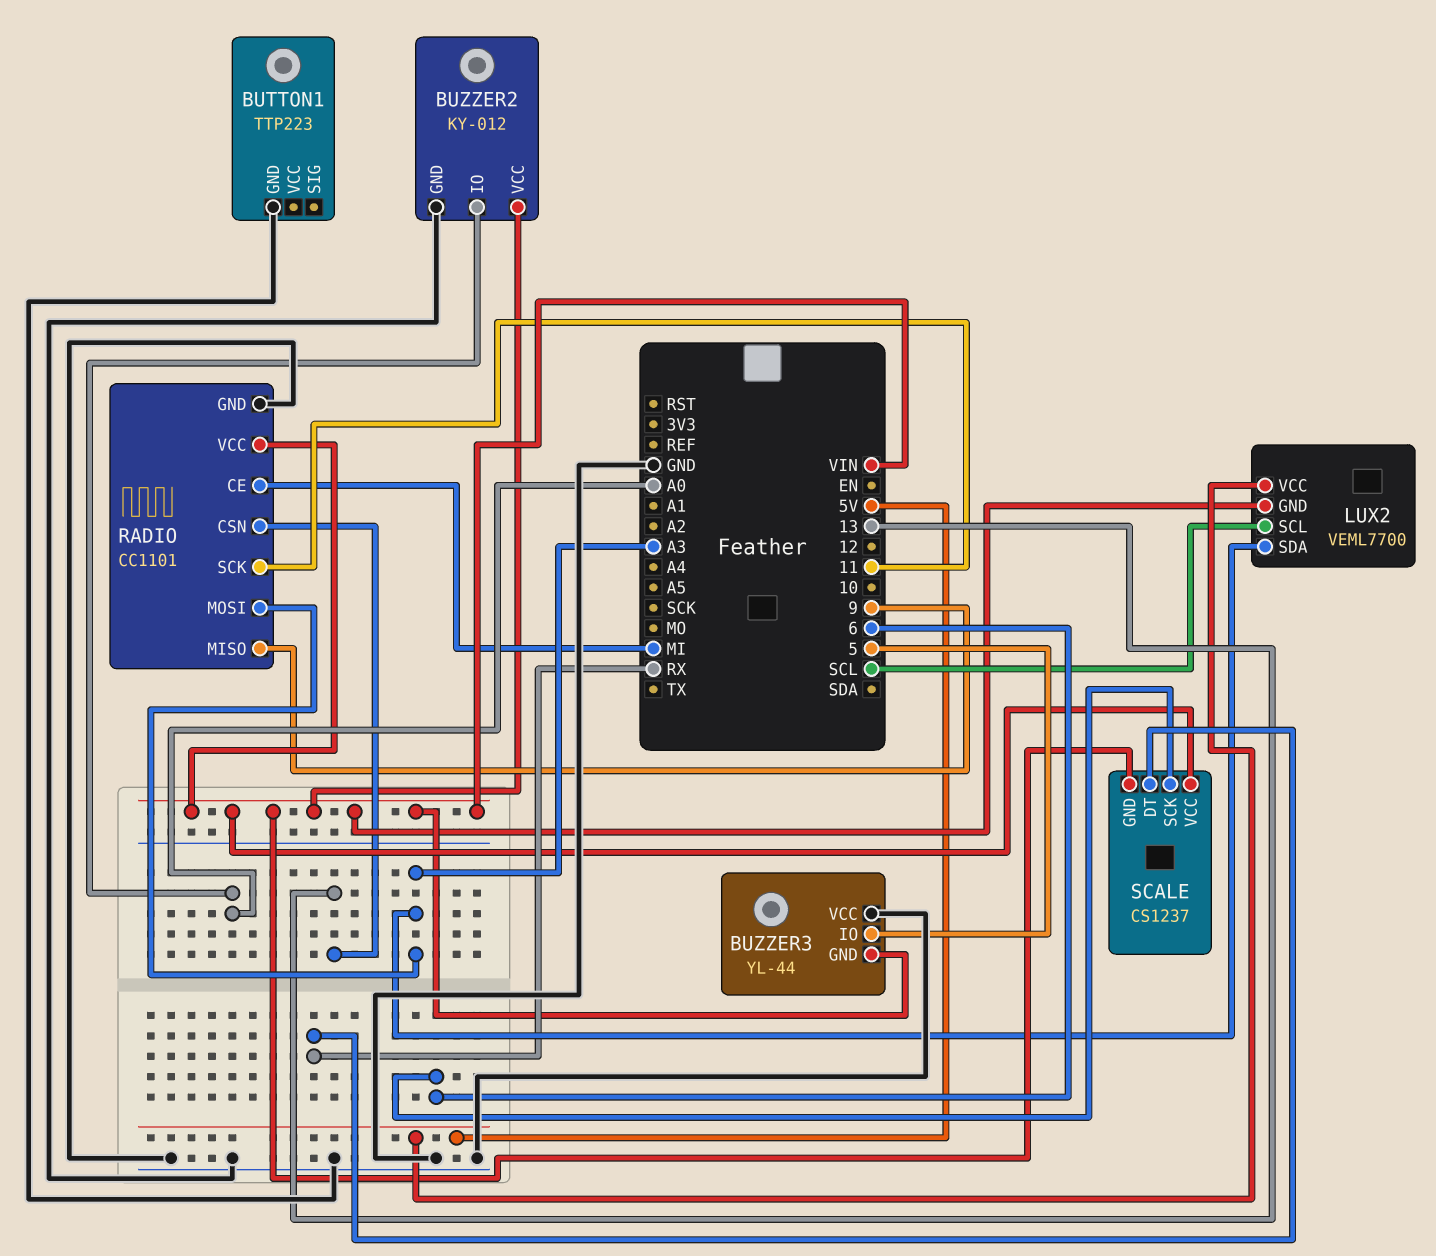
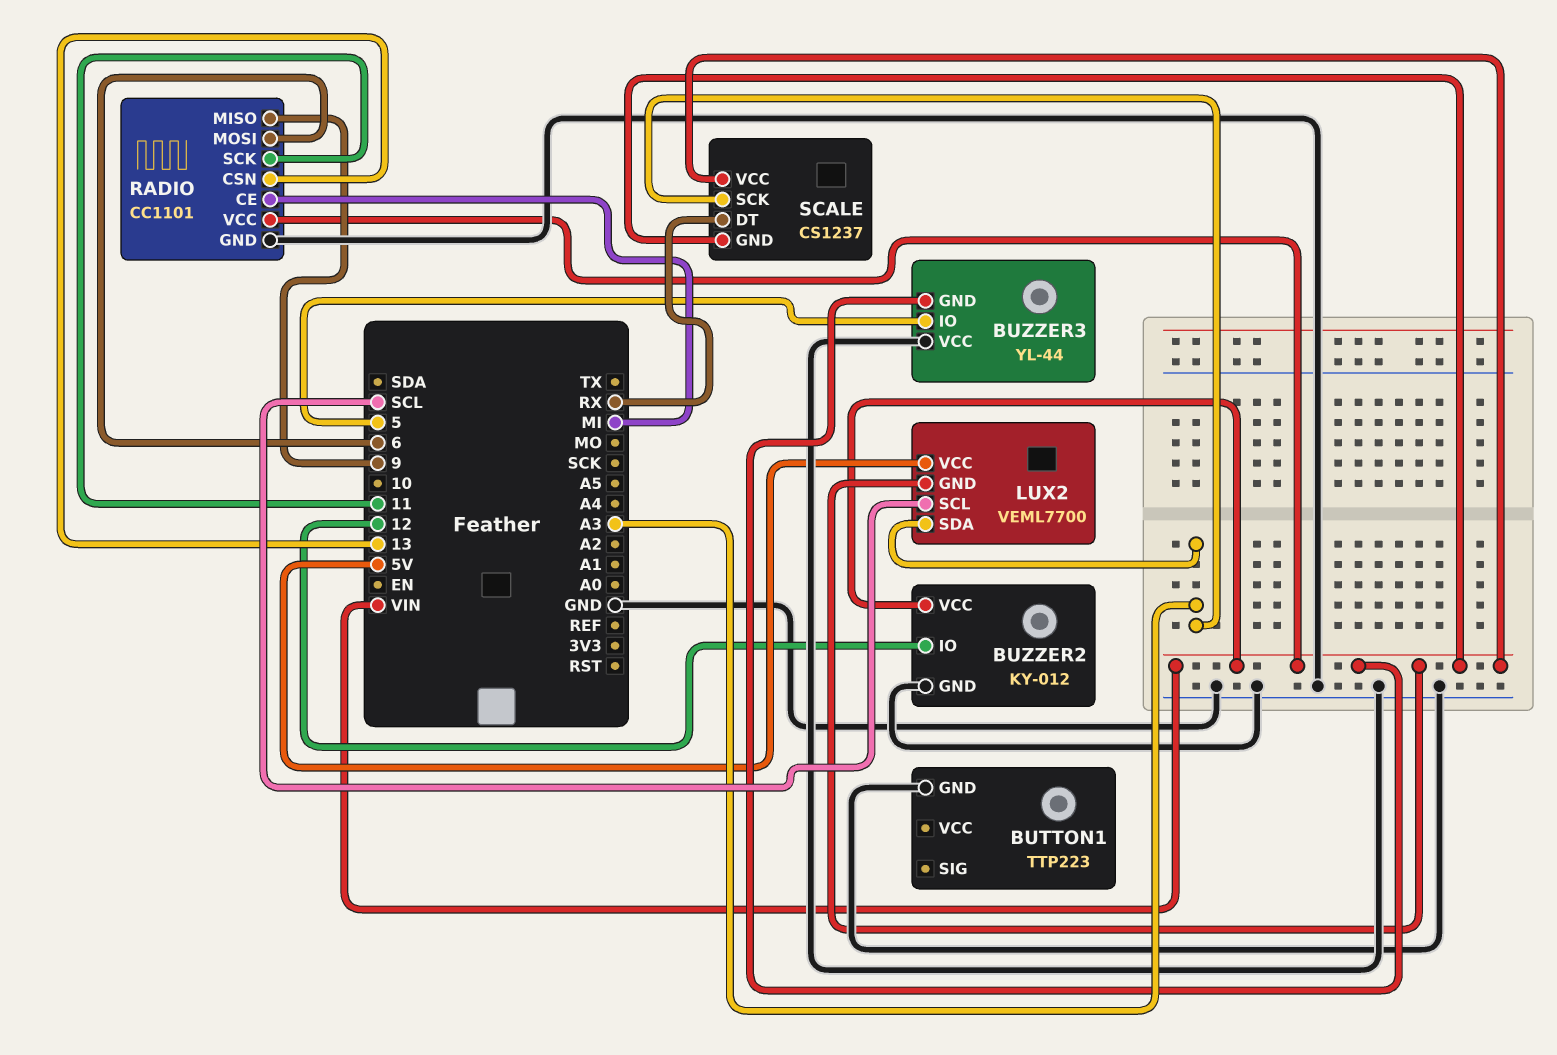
BUZZER2 pin IO: A0 -> 12
RADIO pin MOSI: A3 -> 6
SCALE pin SCK: 6 -> A3

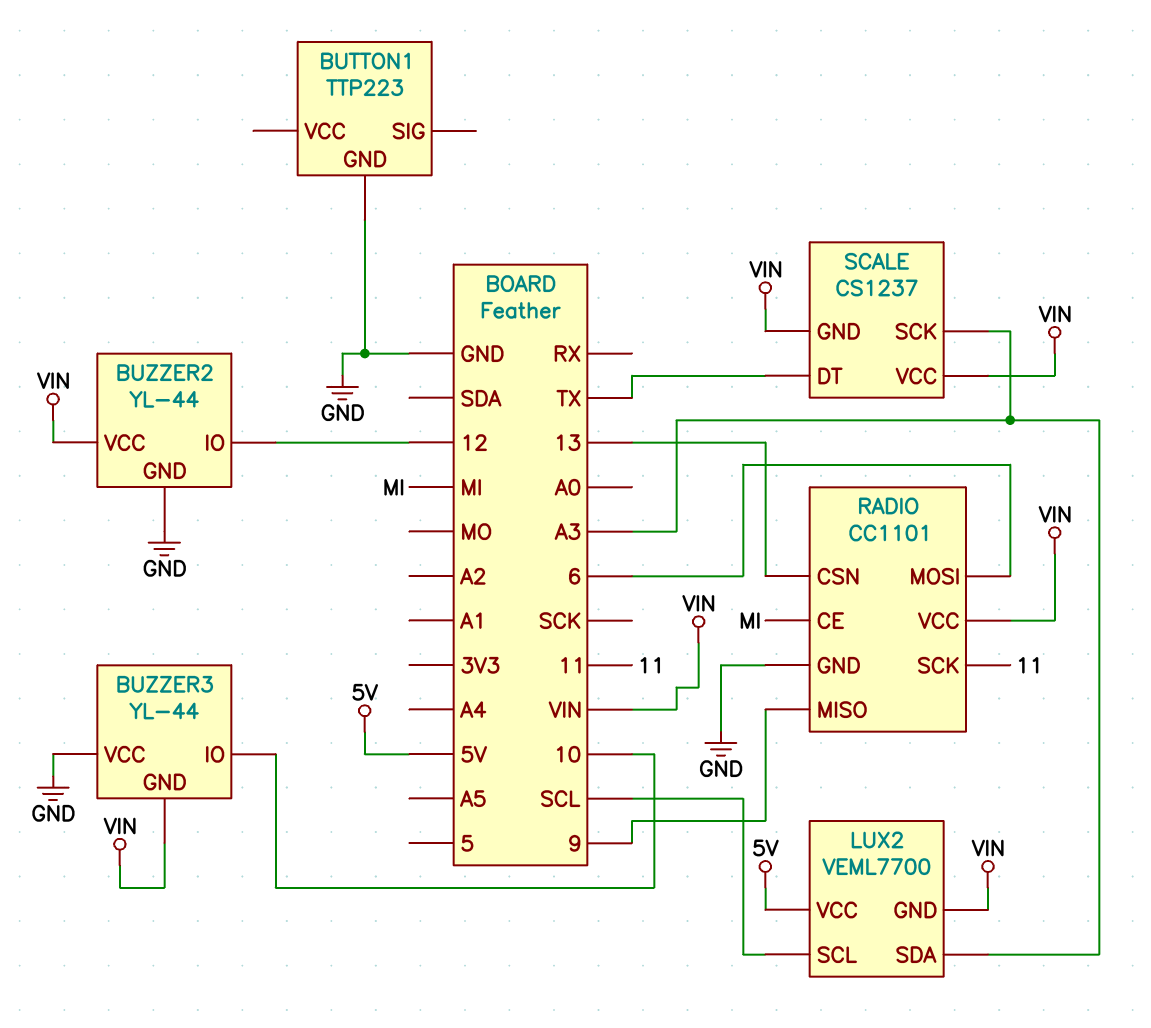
BUZZER2: KY-012 -> YL-44
BUZZER3 pin IO: 5 -> 10
SCALE pin DT: RX -> TX

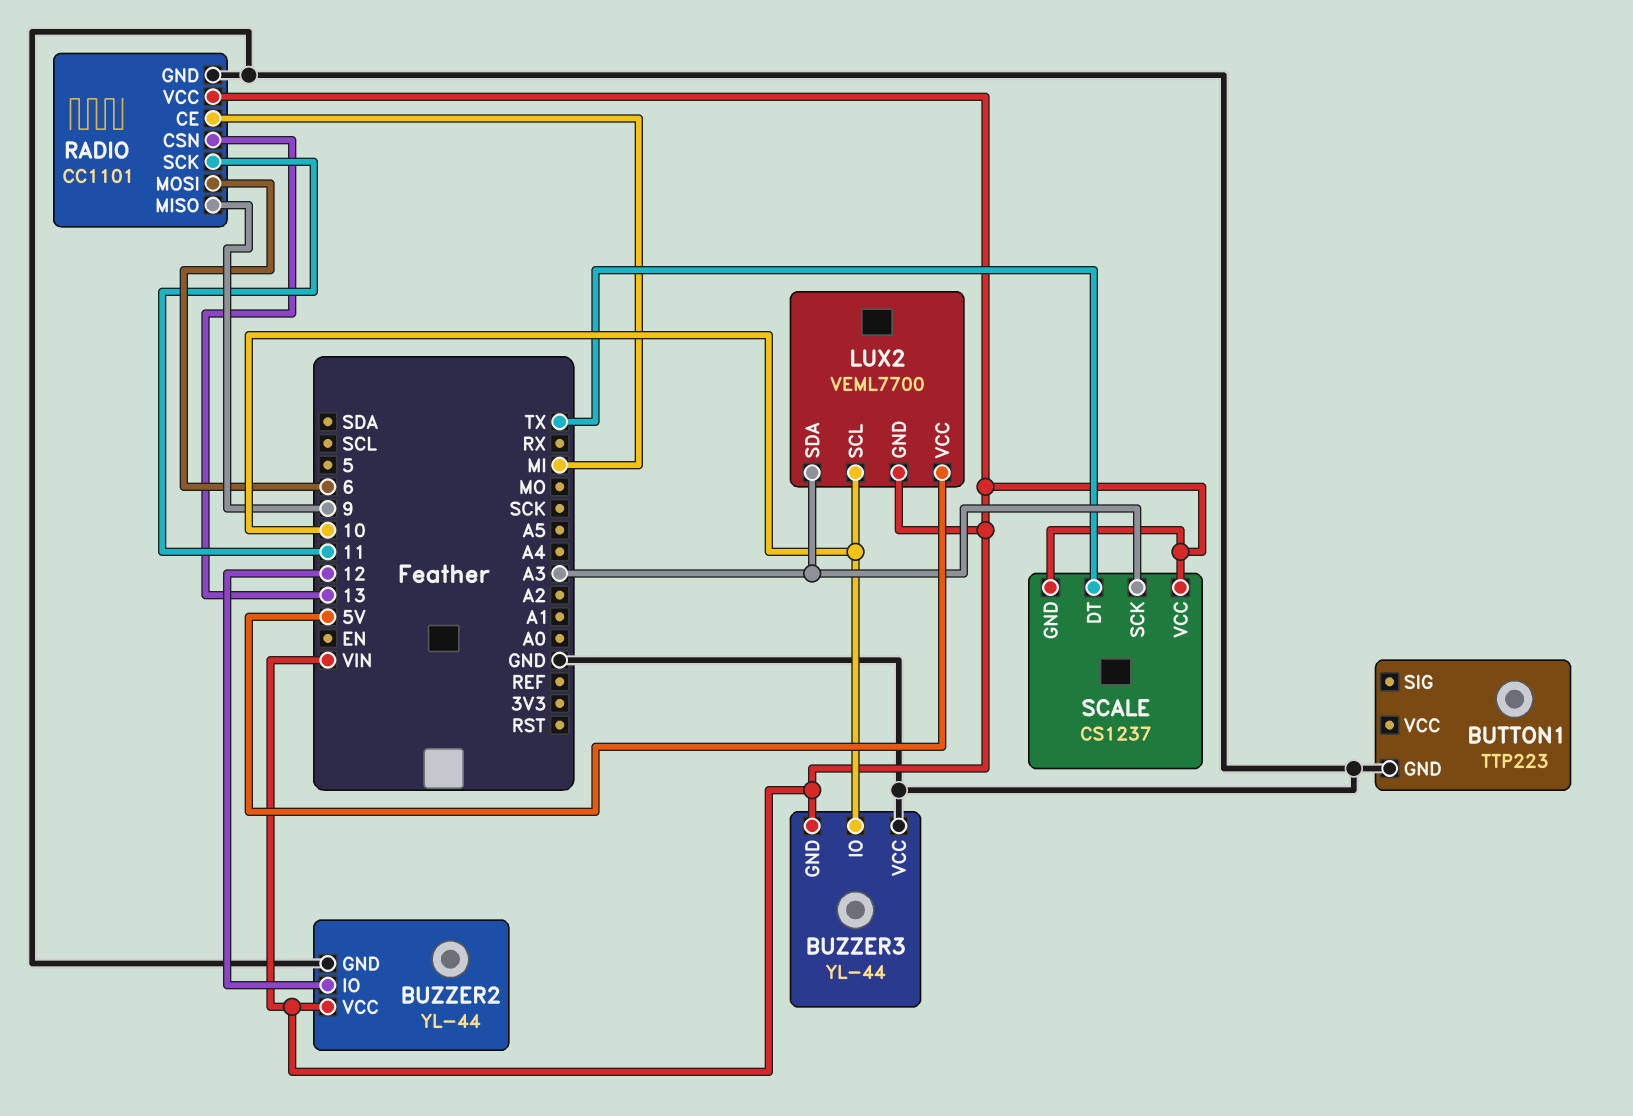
LUX2 pin SCL: SCL -> 10

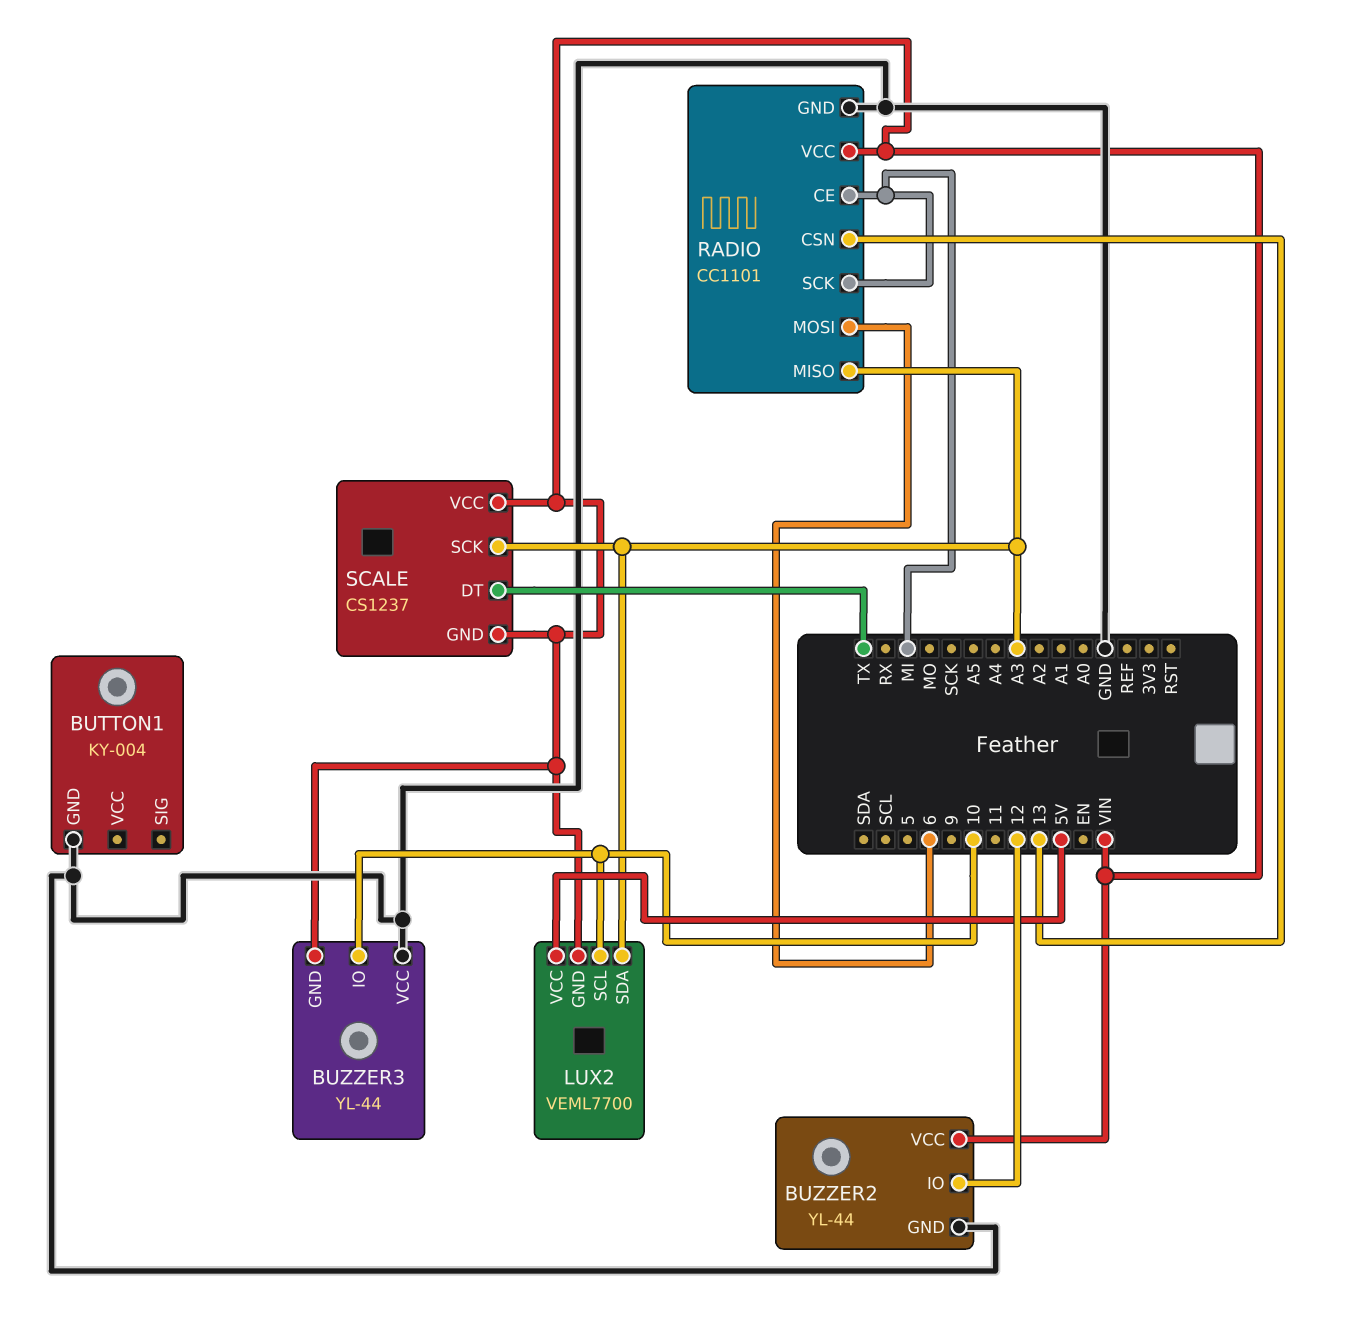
BUTTON1: TTP223 -> KY-004
RADIO pin MISO: 9 -> A3
RADIO pin SCK: 11 -> MI

